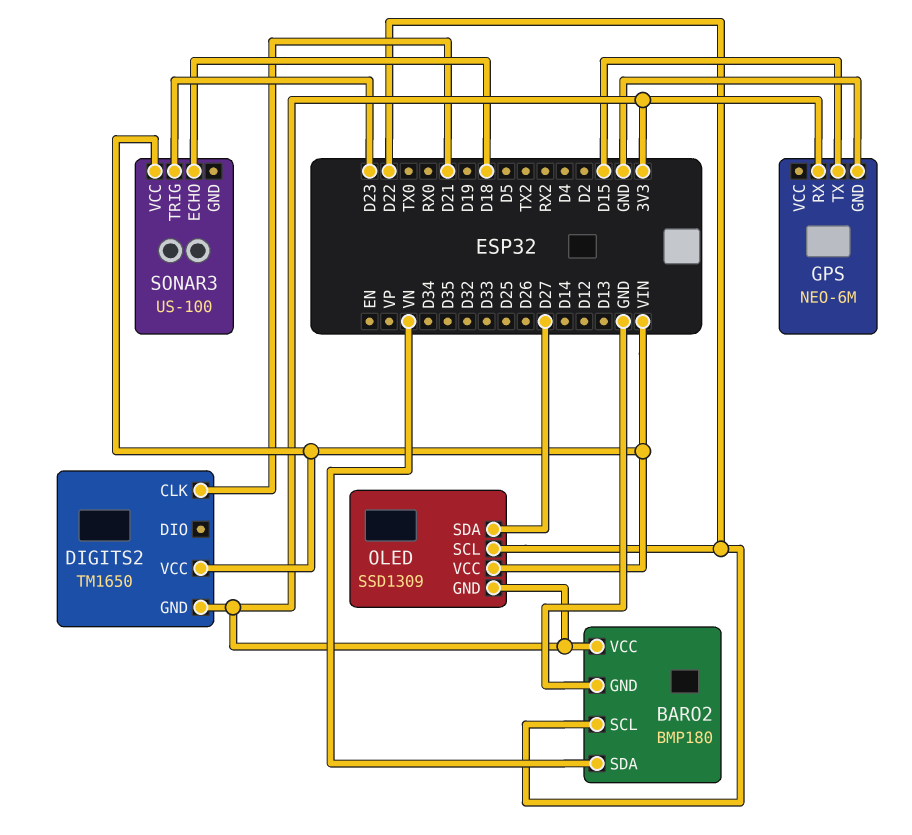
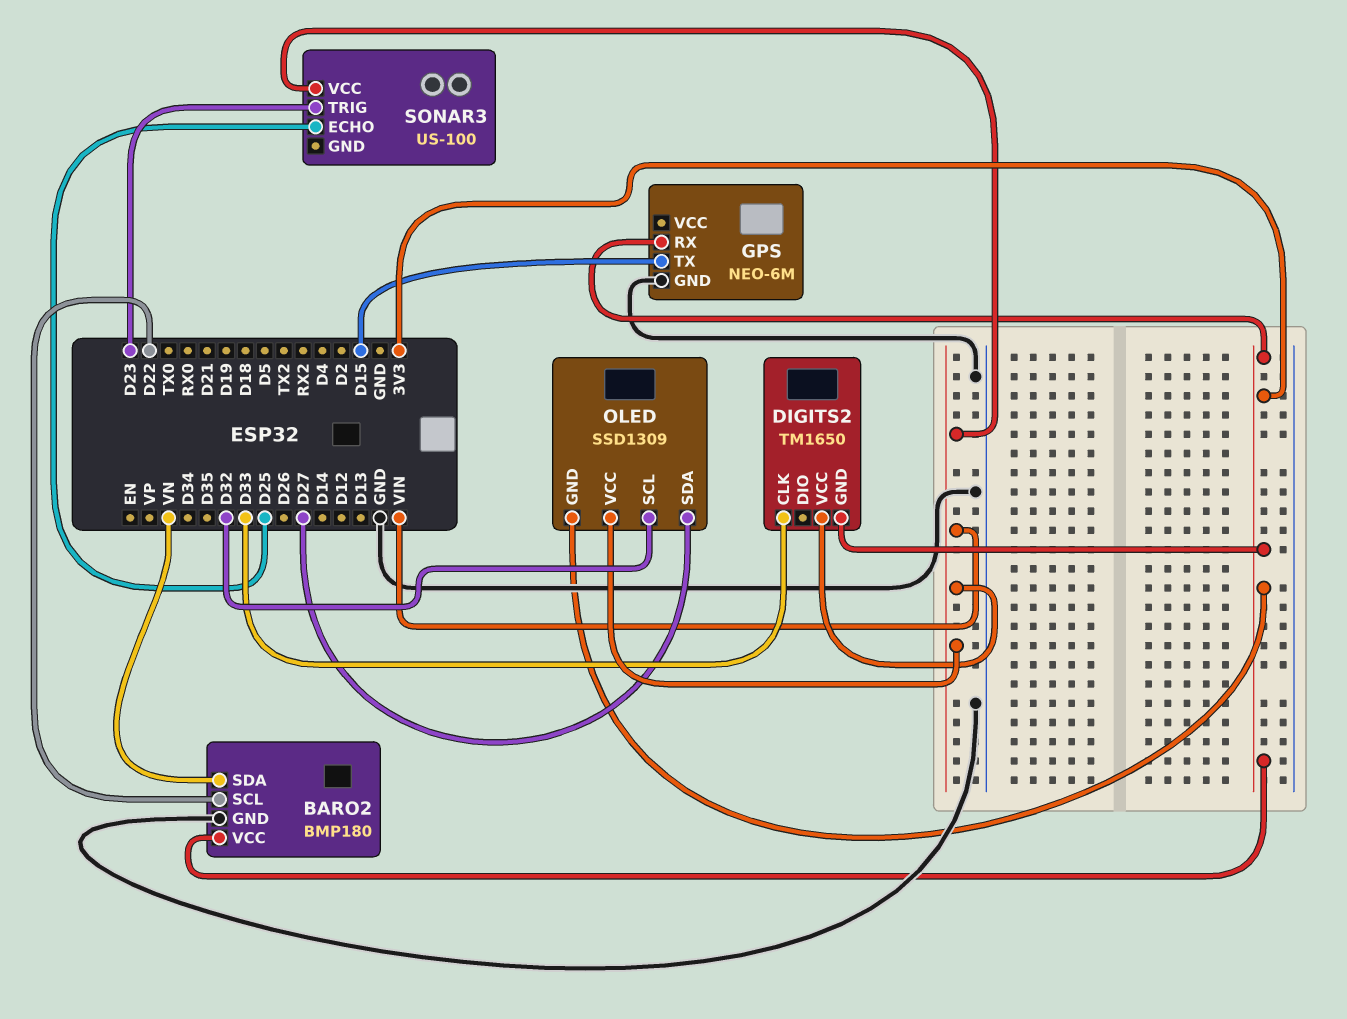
DIGITS2 pin CLK: D21 -> D33
OLED pin SCL: D22 -> D32
SONAR3 pin ECHO: D18 -> D25

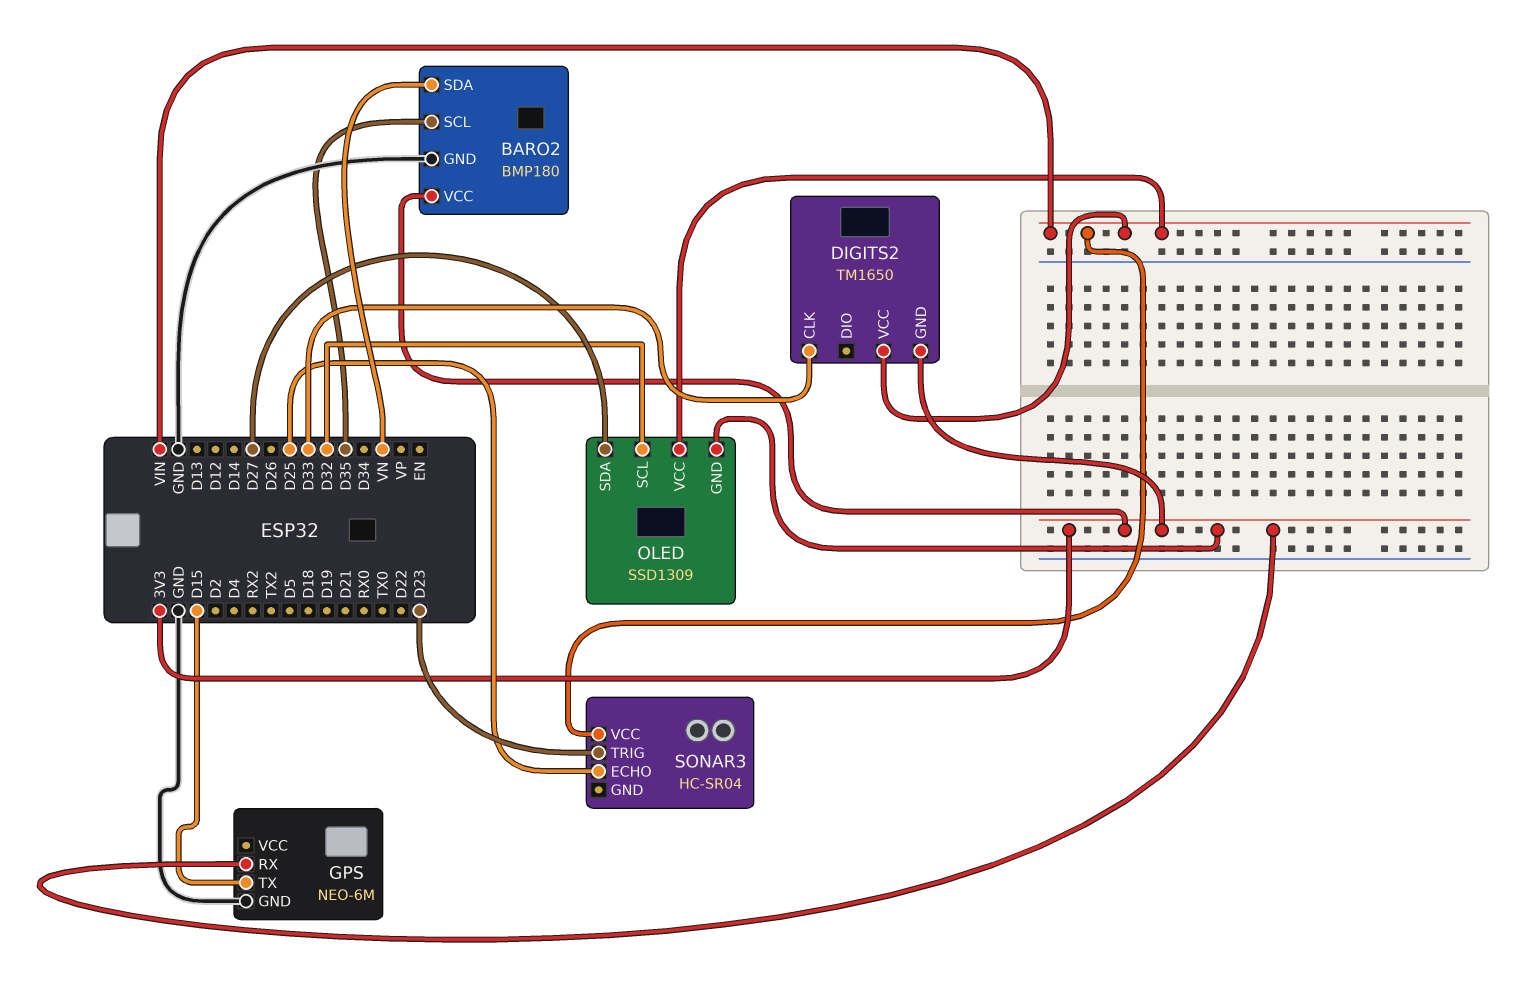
BARO2 pin SCL: D22 -> D35
SONAR3: US-100 -> HC-SR04

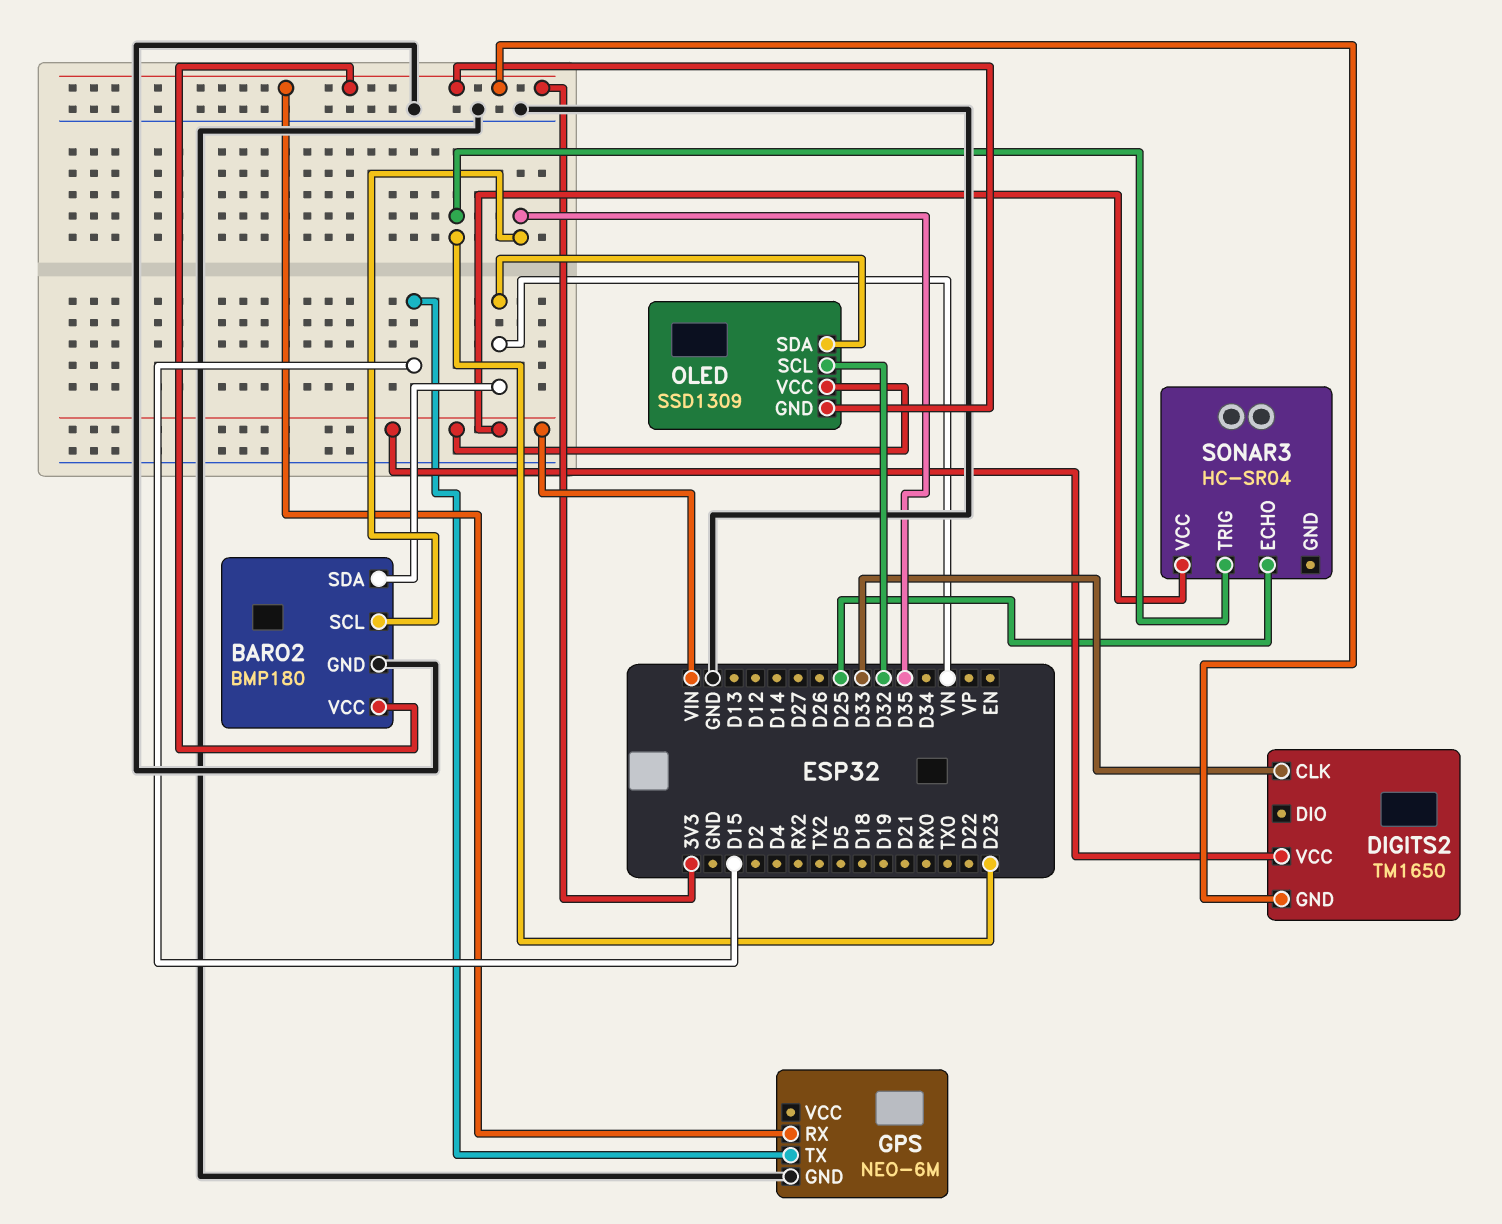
OLED pin SDA: D27 -> VN

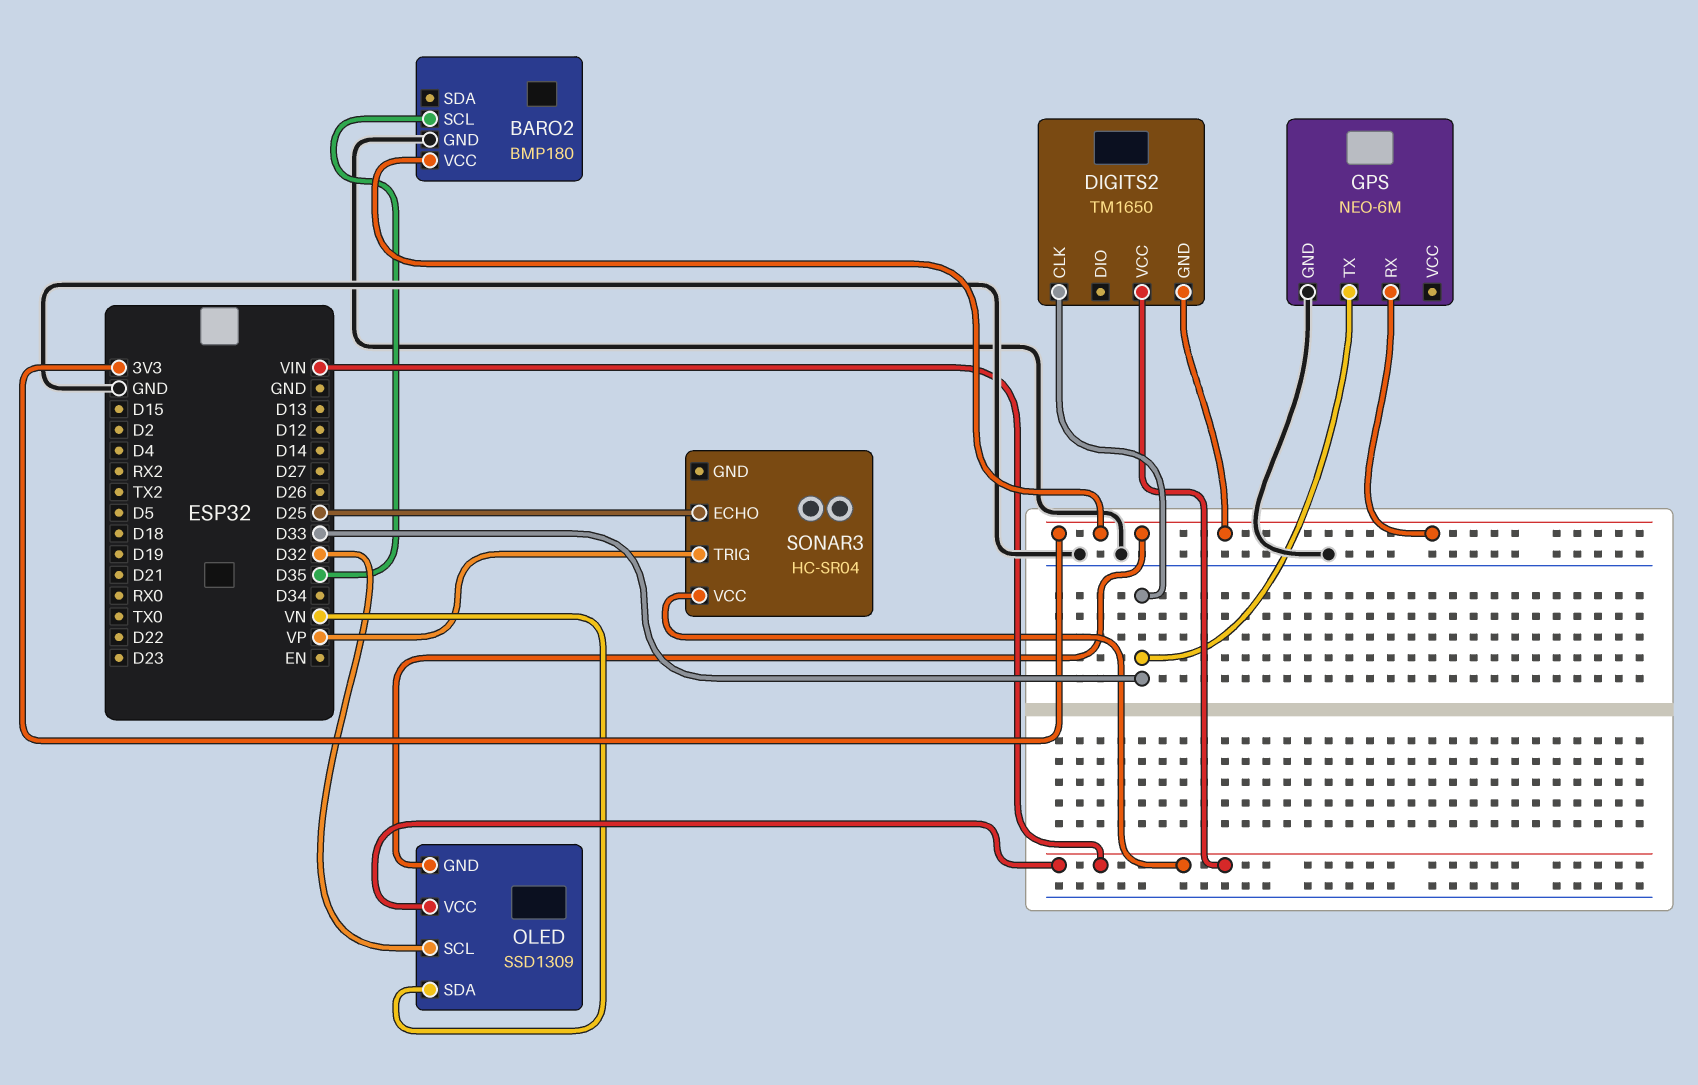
BARO2 pin SDA: VN -> none
GPS pin TX: D15 -> D33
SONAR3 pin TRIG: D23 -> VP

